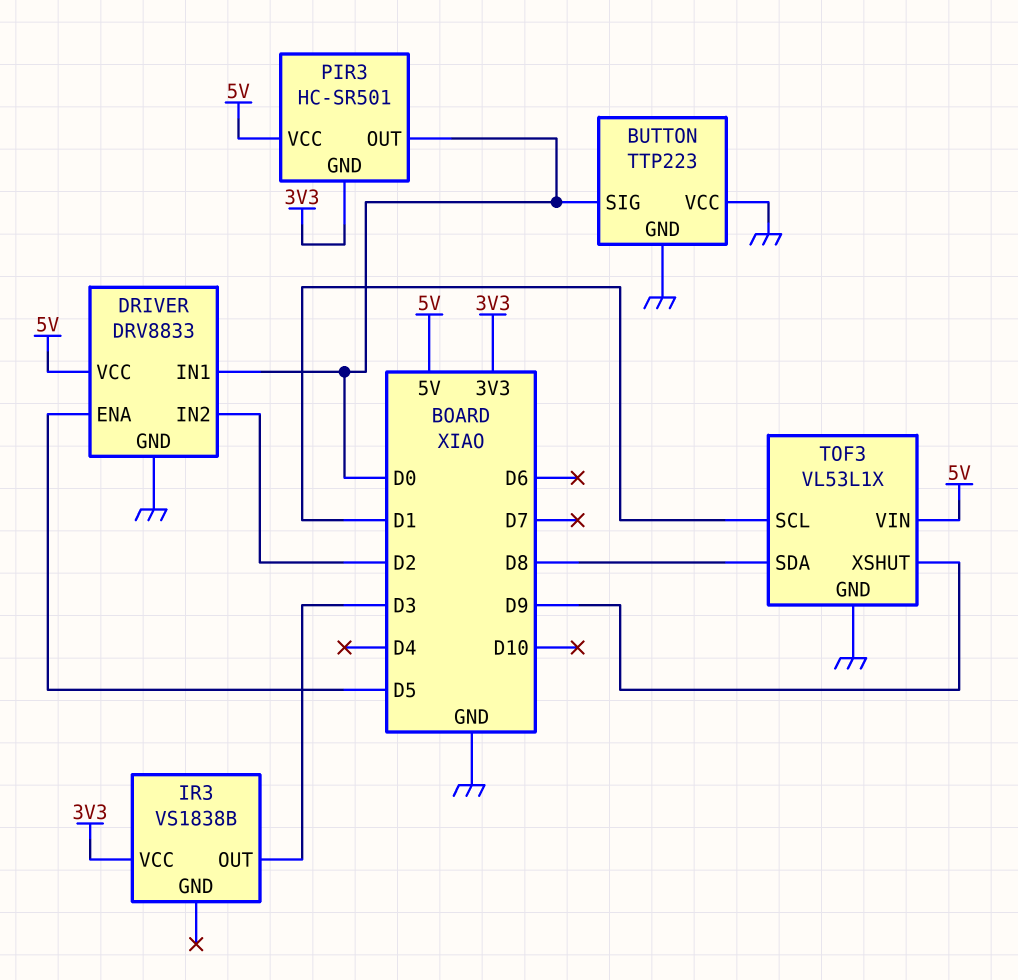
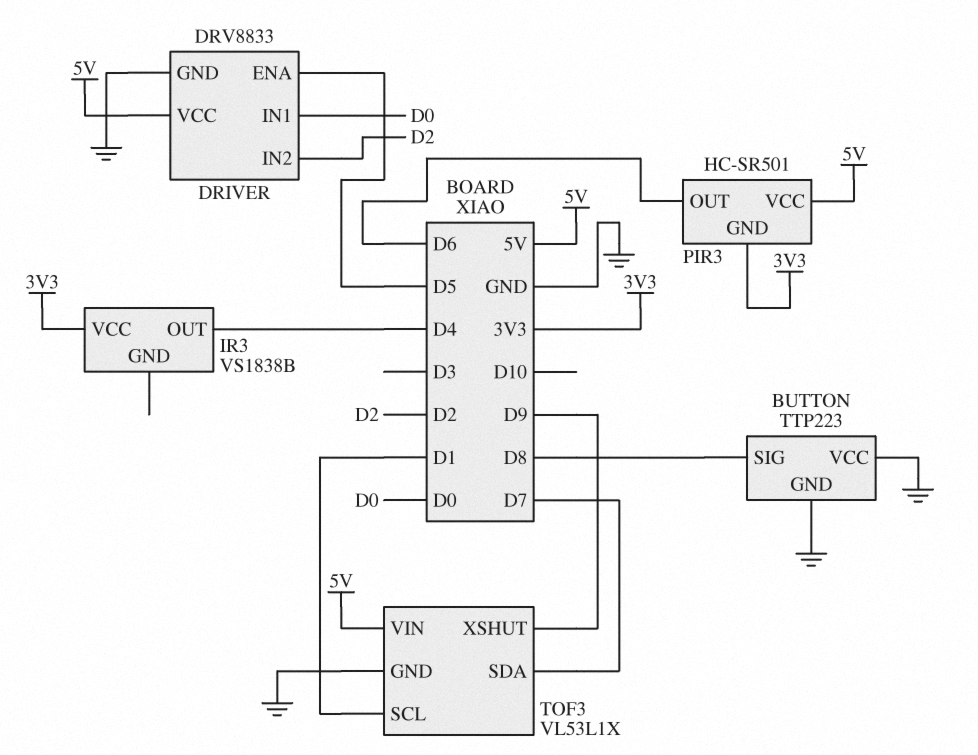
BUTTON pin SIG: D0 -> D8
IR3 pin OUT: D3 -> D4
PIR3 pin OUT: D0 -> D6
TOF3 pin SDA: D8 -> D7

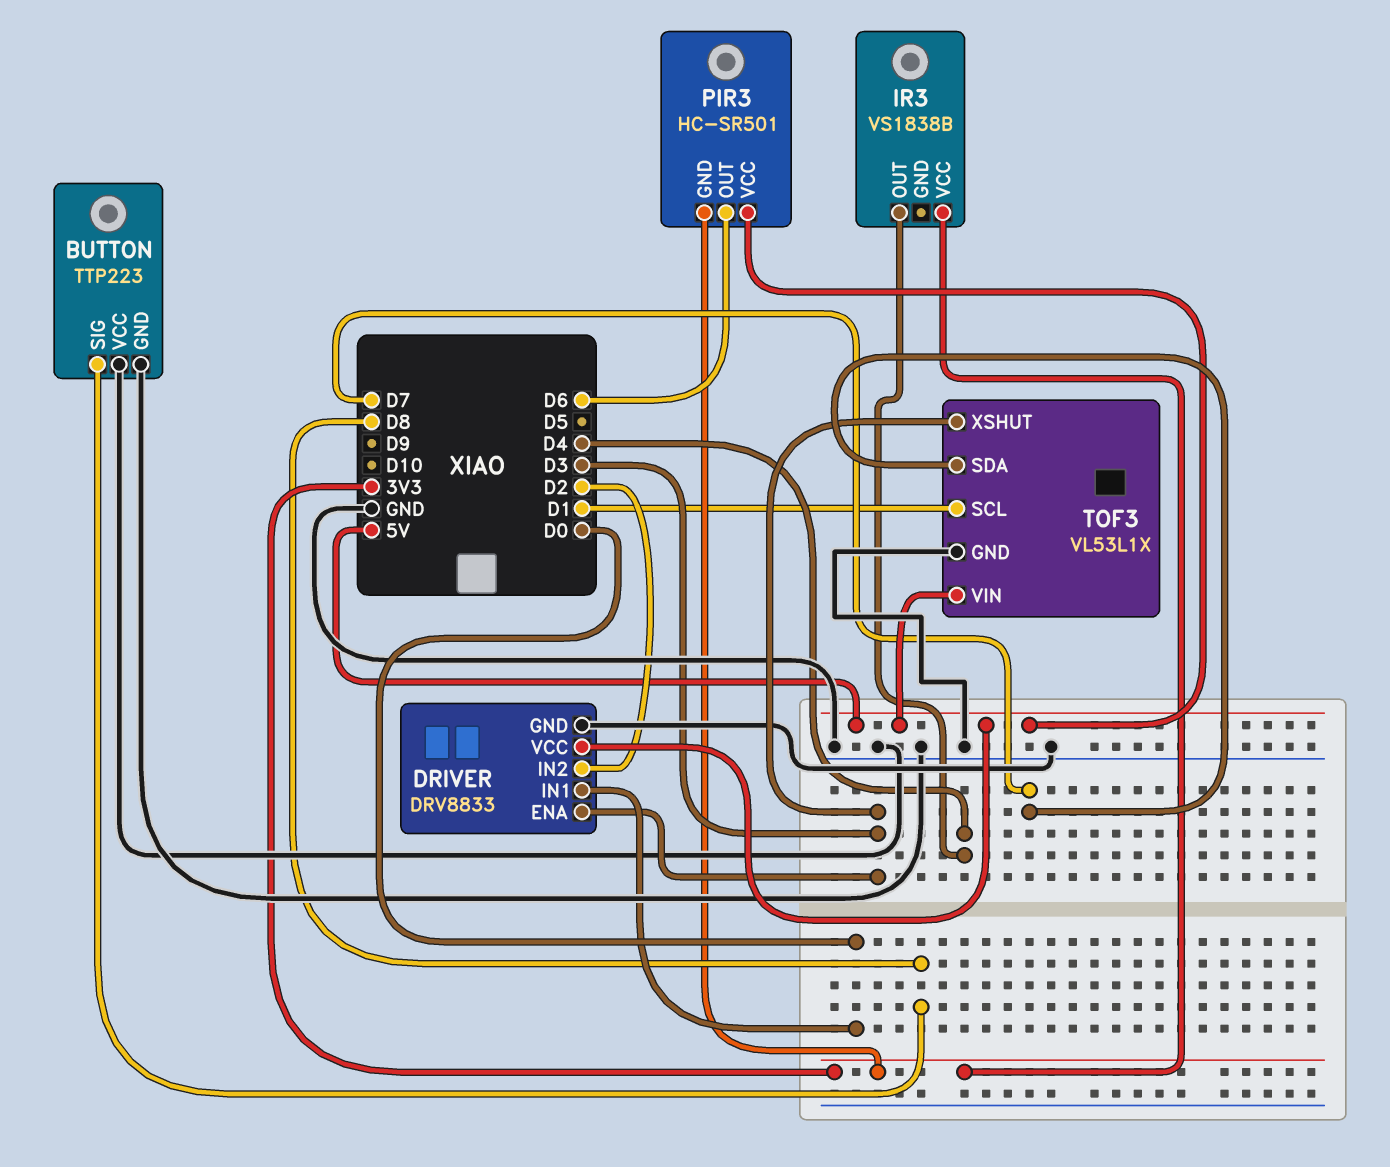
DRIVER pin ENA: D5 -> D3
TOF3 pin XSHUT: D9 -> D3

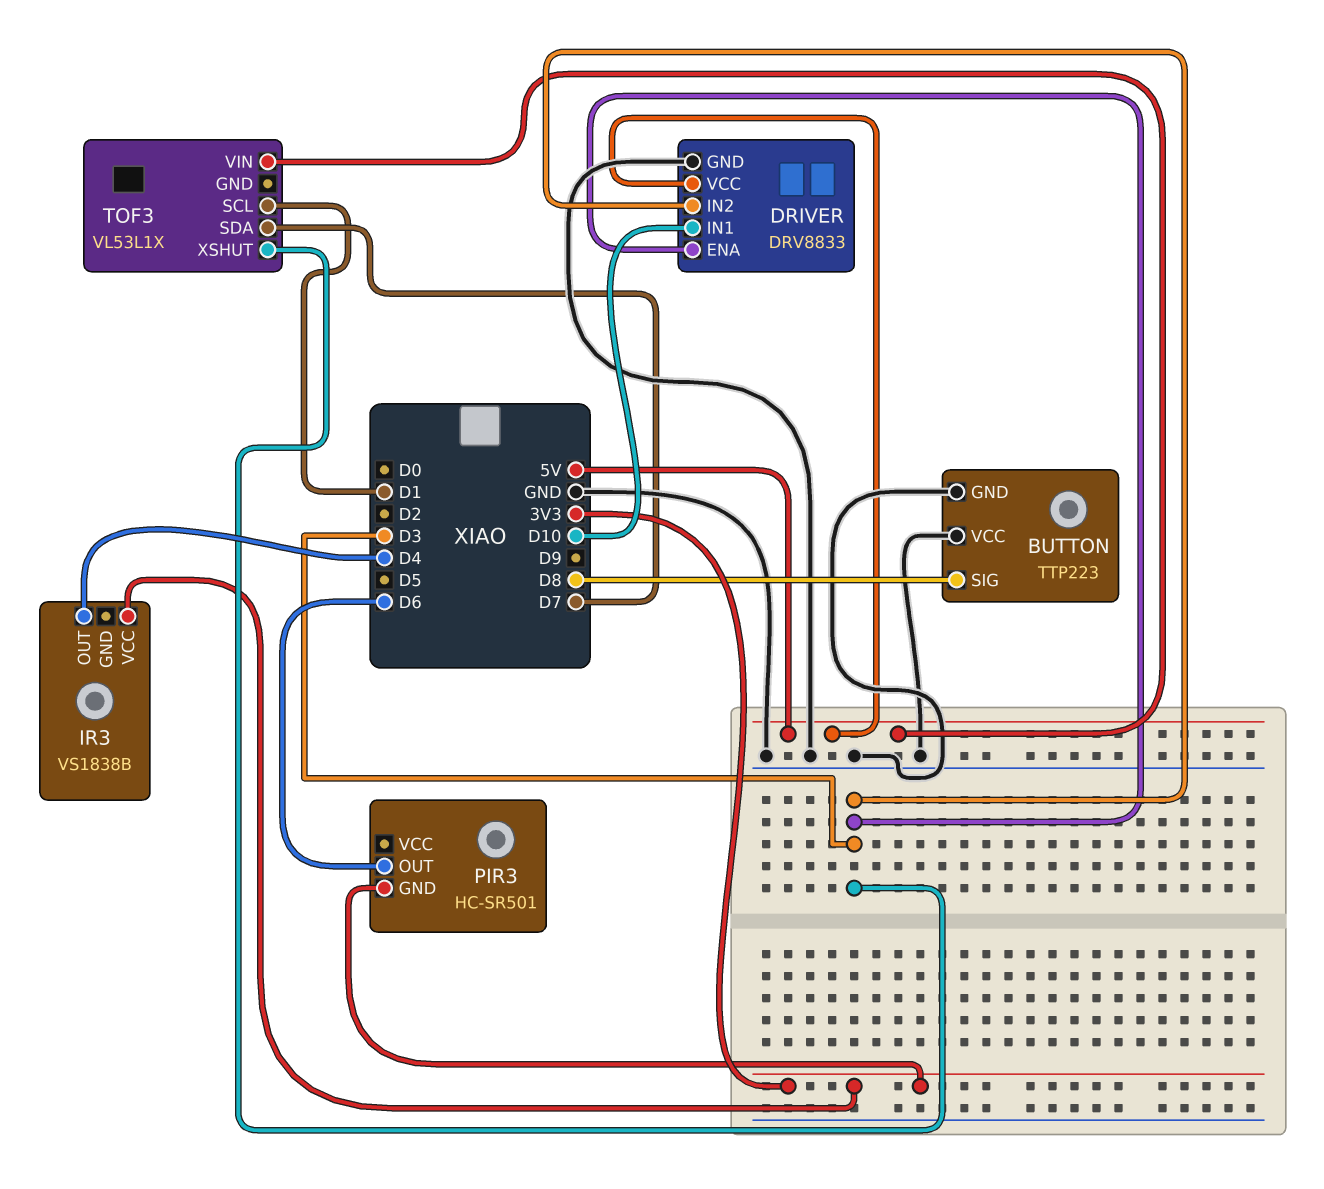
DRIVER pin IN1: D0 -> D10
DRIVER pin IN2: D2 -> D3
PIR3 pin VCC: 5V -> none
TOF3 pin GND: GND -> none

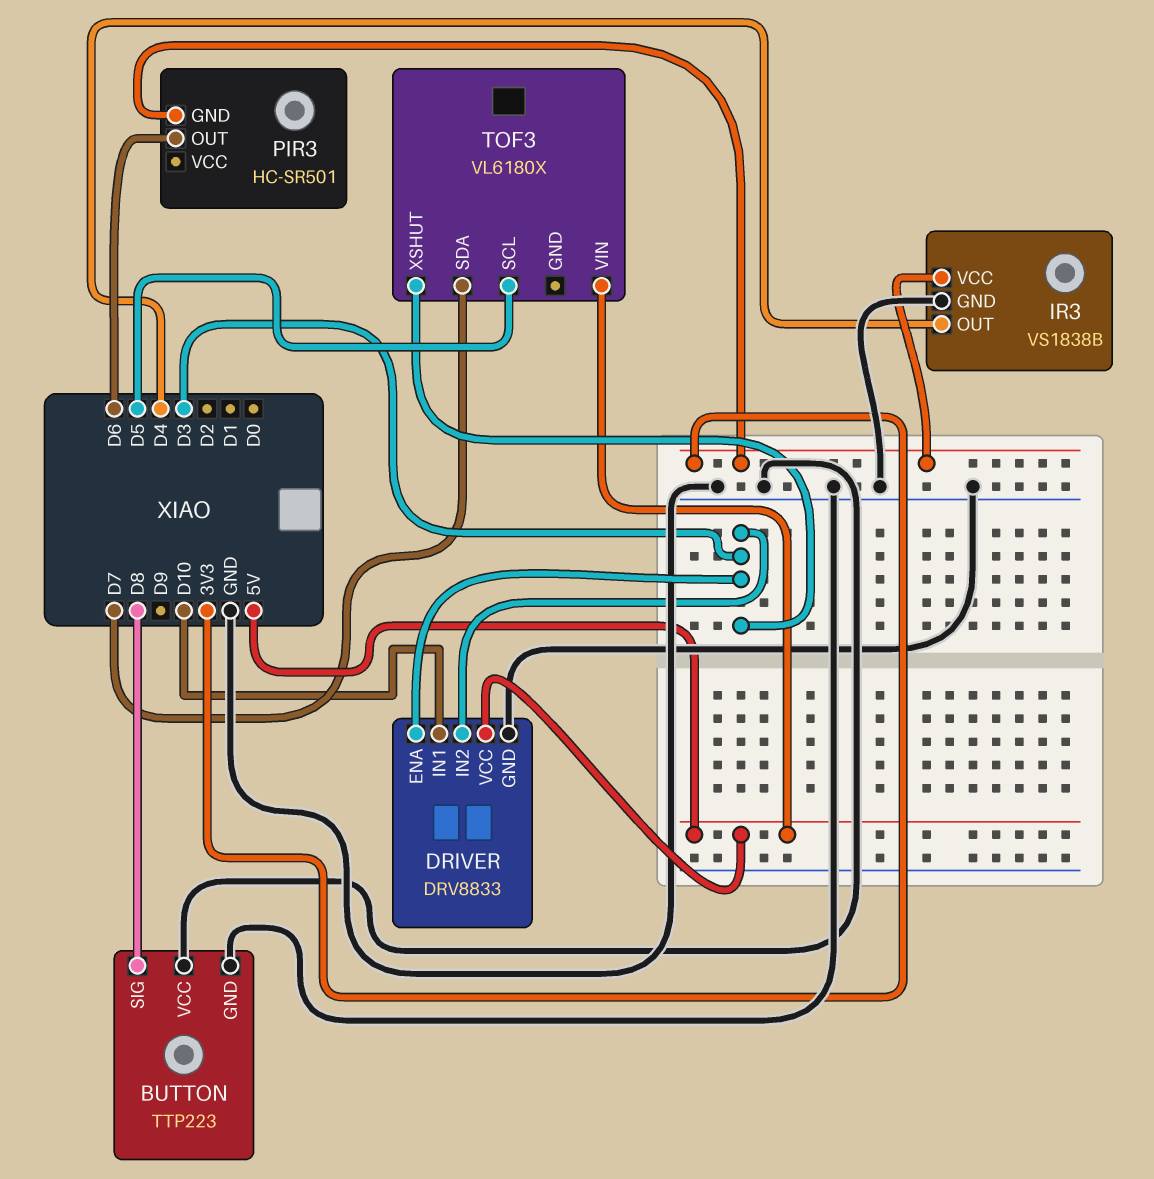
IR3 pin GND: none -> GND
TOF3: VL53L1X -> VL6180X
TOF3 pin SCL: D1 -> D5

